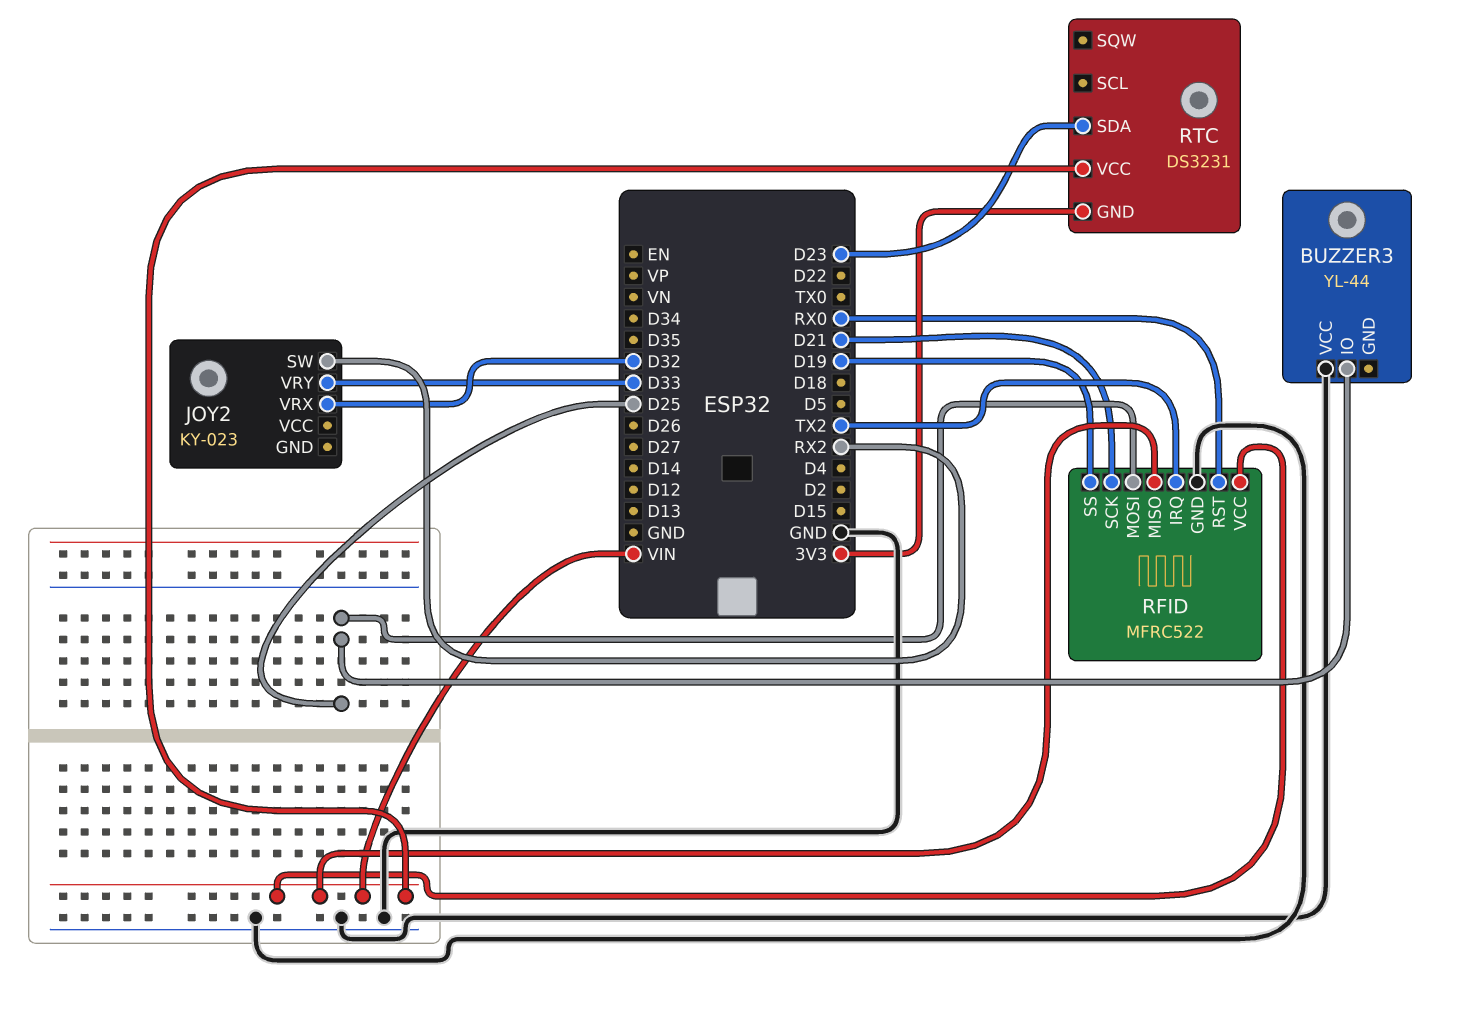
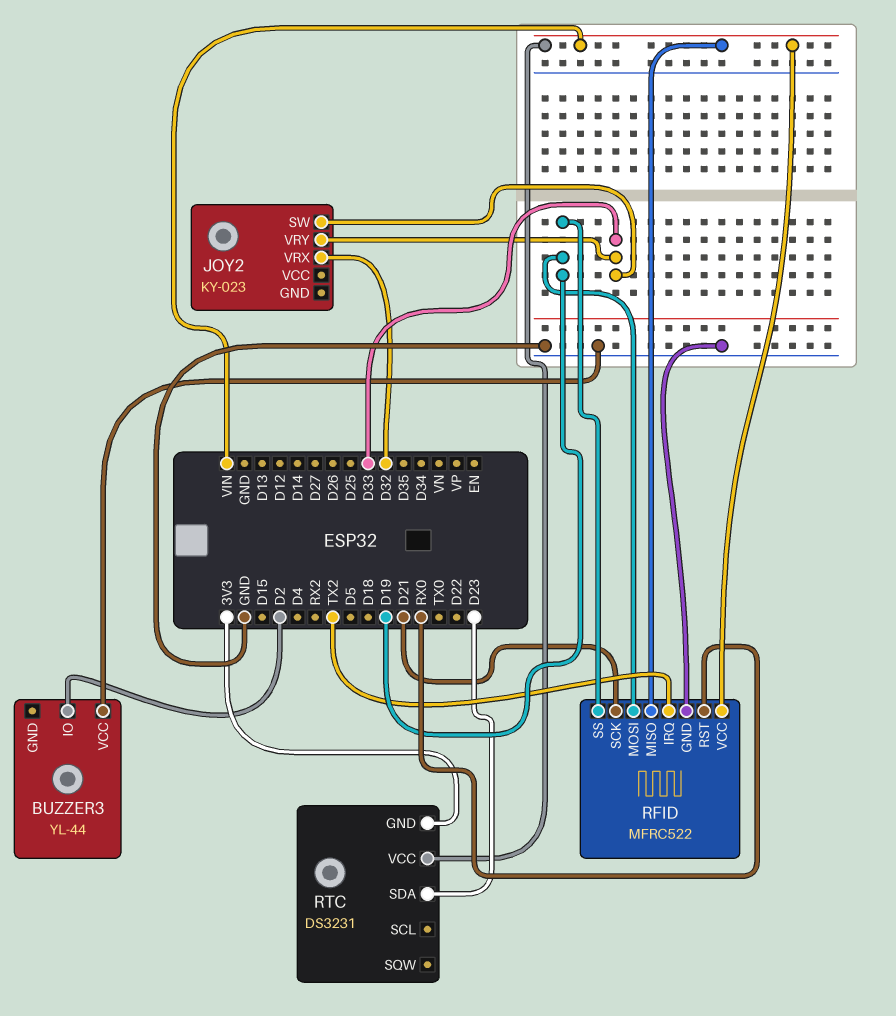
BUZZER3 pin IO: D25 -> D2
JOY2 pin SW: RX2 -> D33
RFID pin MOSI: D25 -> D19

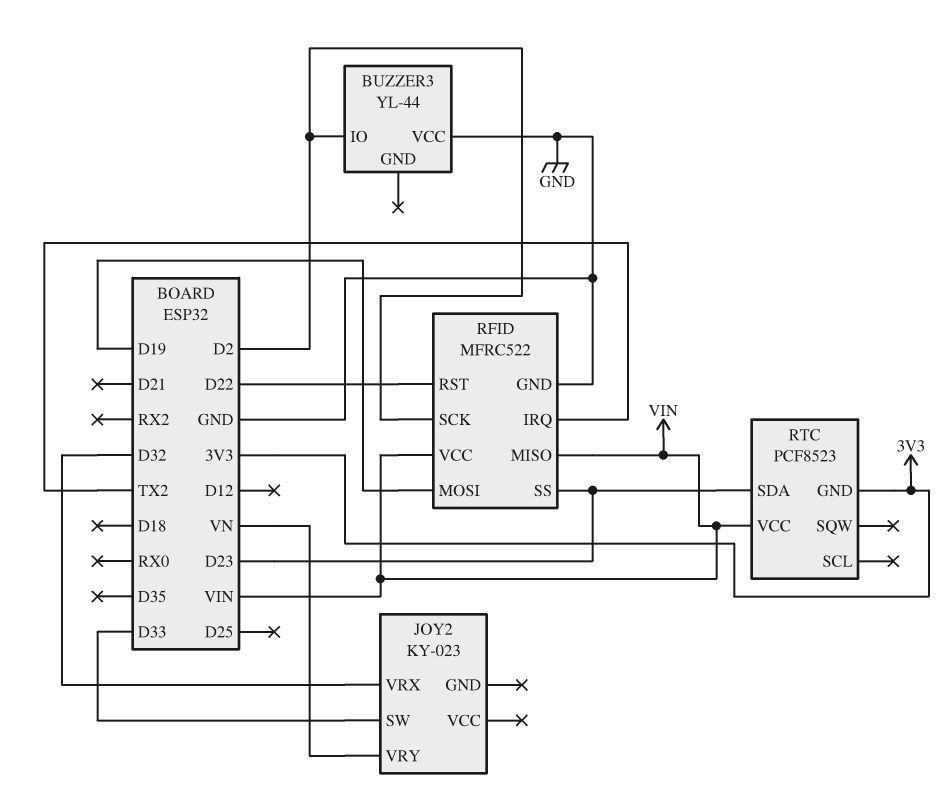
JOY2 pin VRY: D33 -> VN
RFID pin RST: RX0 -> D22
RFID pin SCK: D21 -> D2
RFID pin SS: D19 -> D23
RTC: DS3231 -> PCF8523

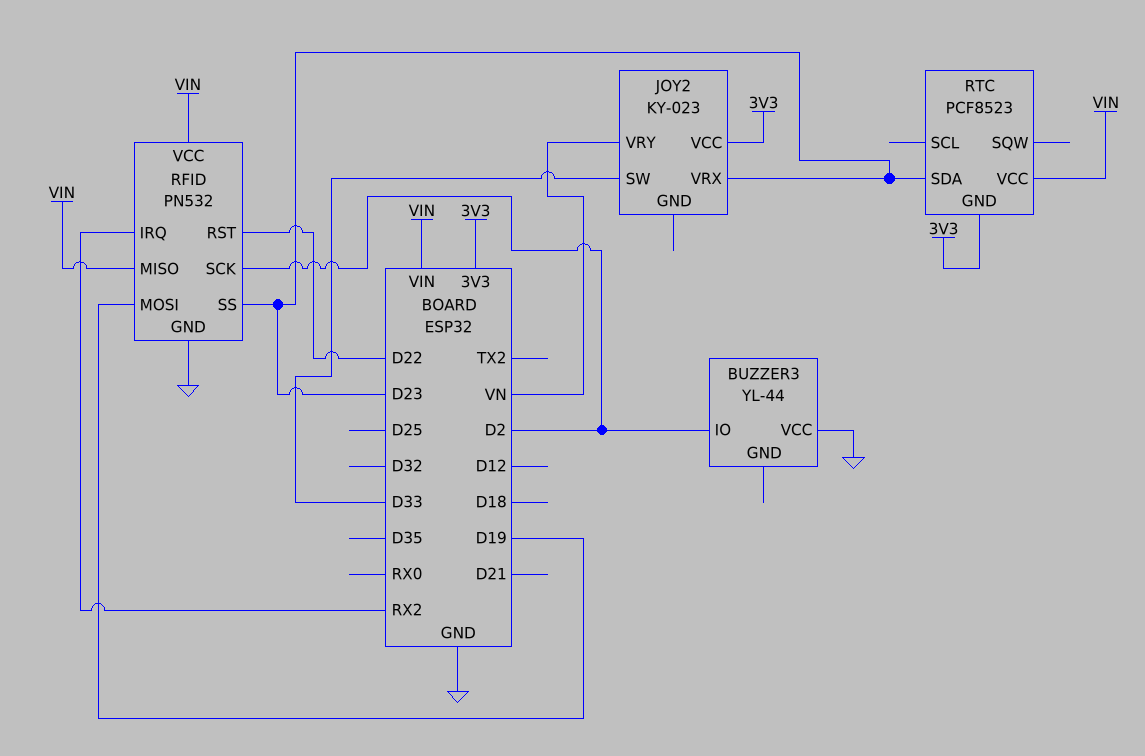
JOY2 pin VCC: none -> 3V3
JOY2 pin VRX: D32 -> D23
RFID: MFRC522 -> PN532
RFID pin IRQ: TX2 -> RX2

